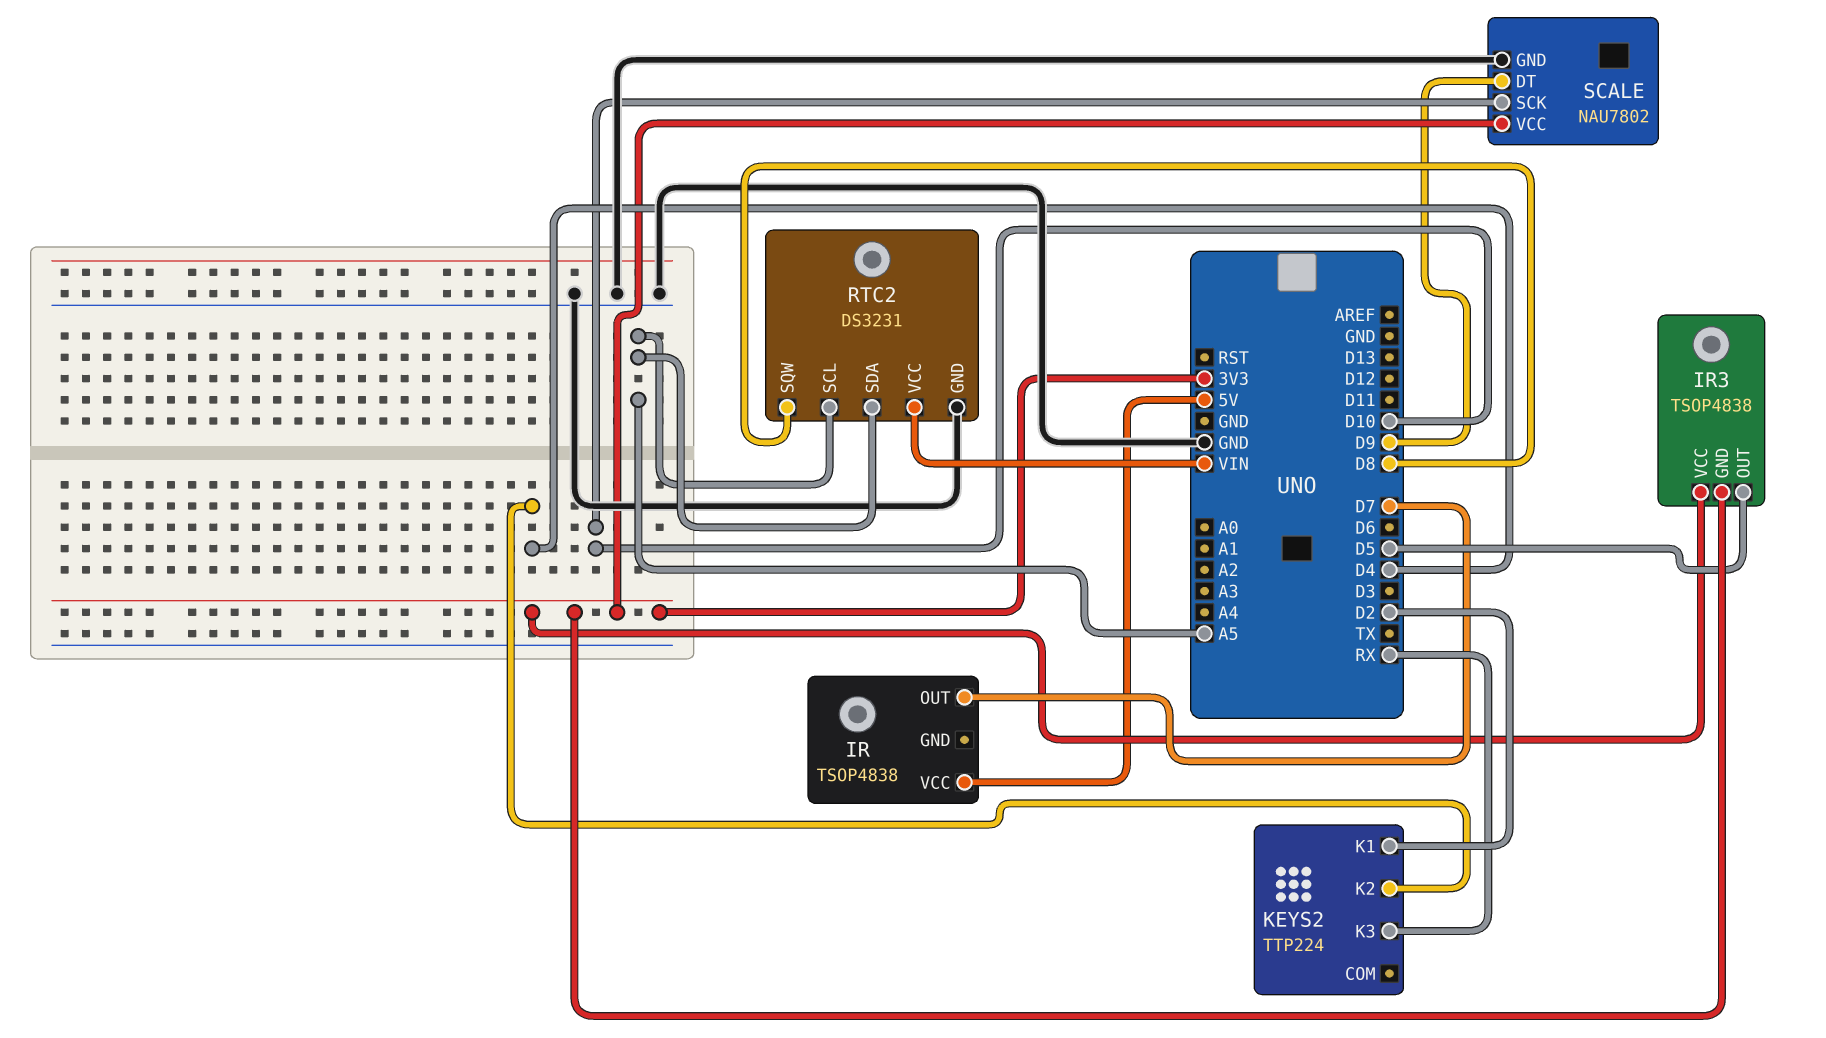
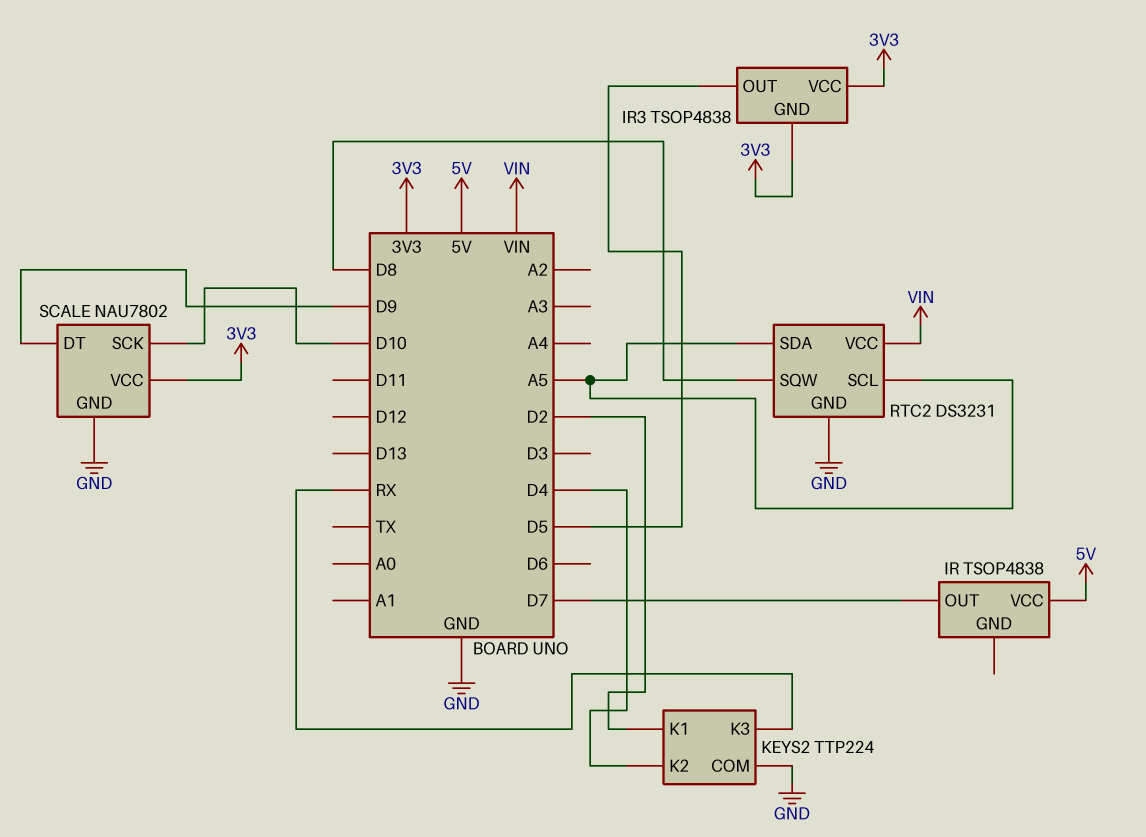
KEYS2 pin COM: none -> GND

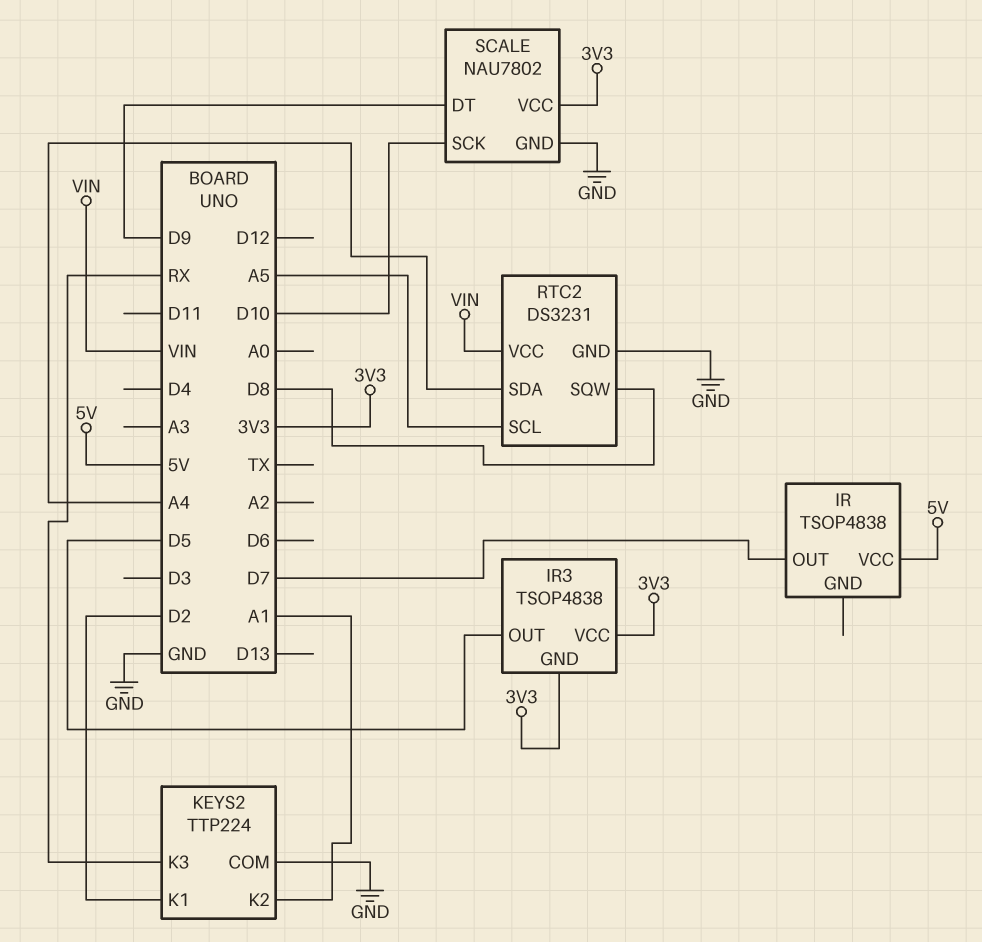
KEYS2 pin K2: D4 -> A1
RTC2 pin SDA: A5 -> A4

